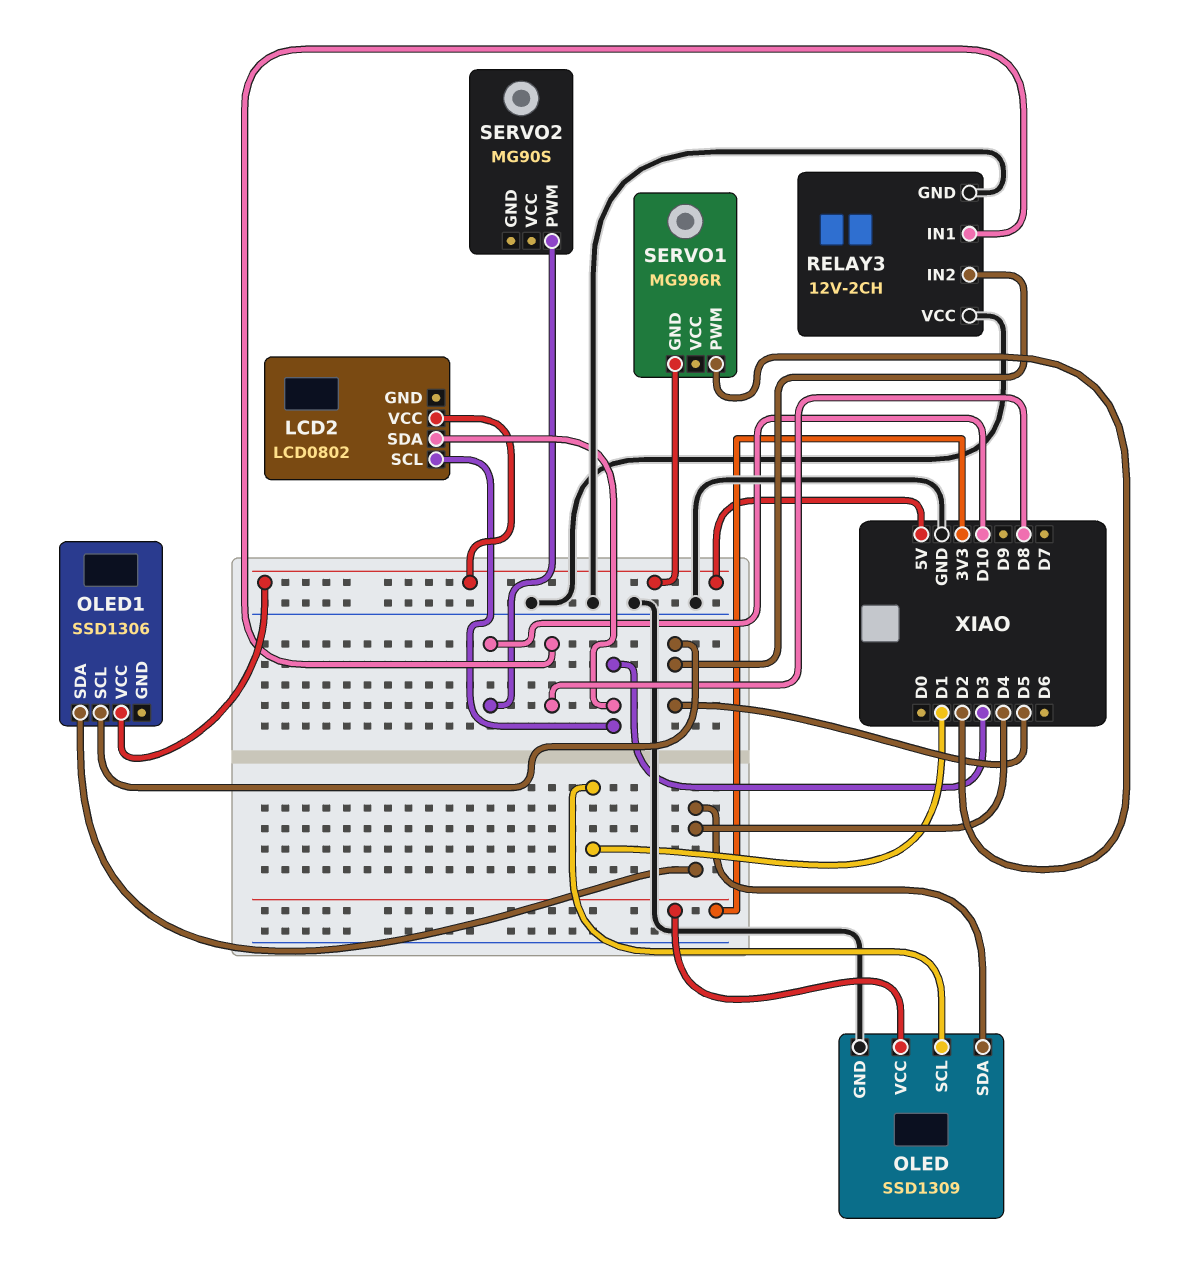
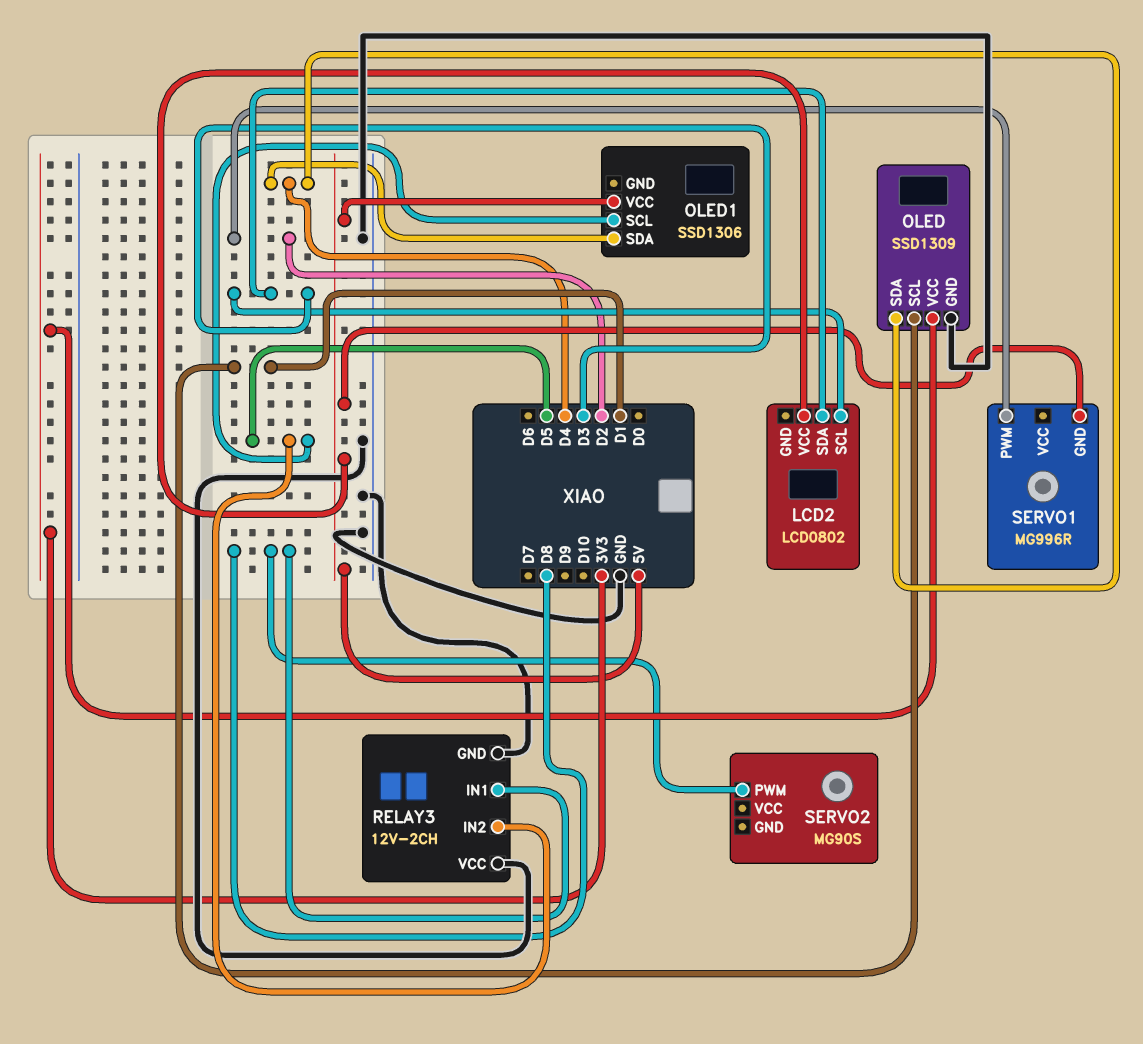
SERVO2 pin PWM: D10 -> D8

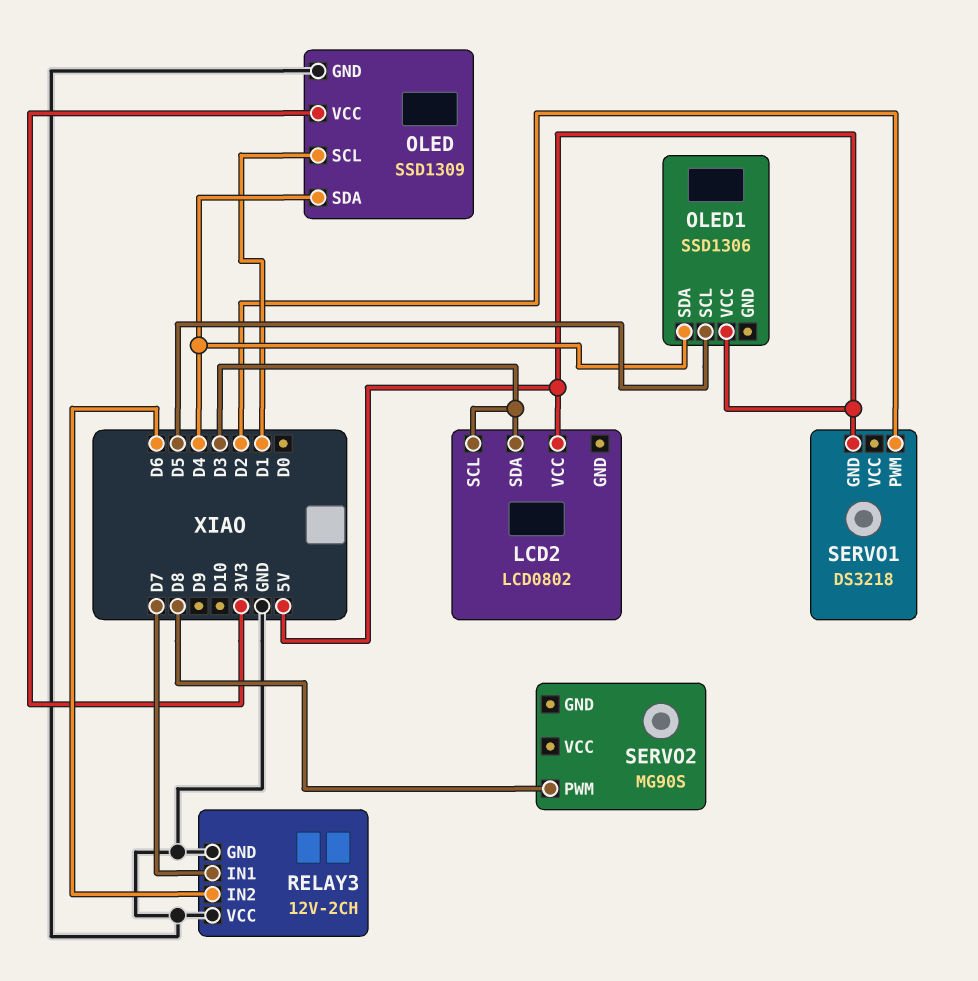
RELAY3 pin IN1: D8 -> D7
RELAY3 pin IN2: D5 -> D6
SERVO1: MG996R -> DS3218

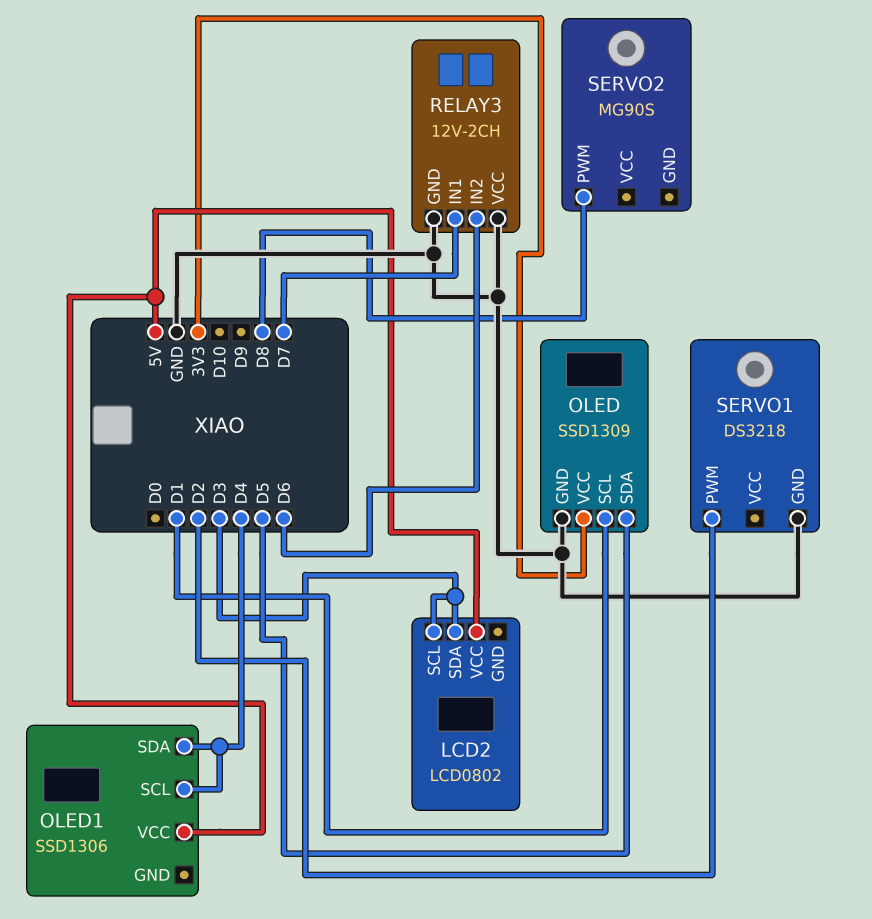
OLED pin SDA: D4 -> D5
OLED1 pin SCL: D5 -> D4
SERVO1 pin GND: 5V -> GND

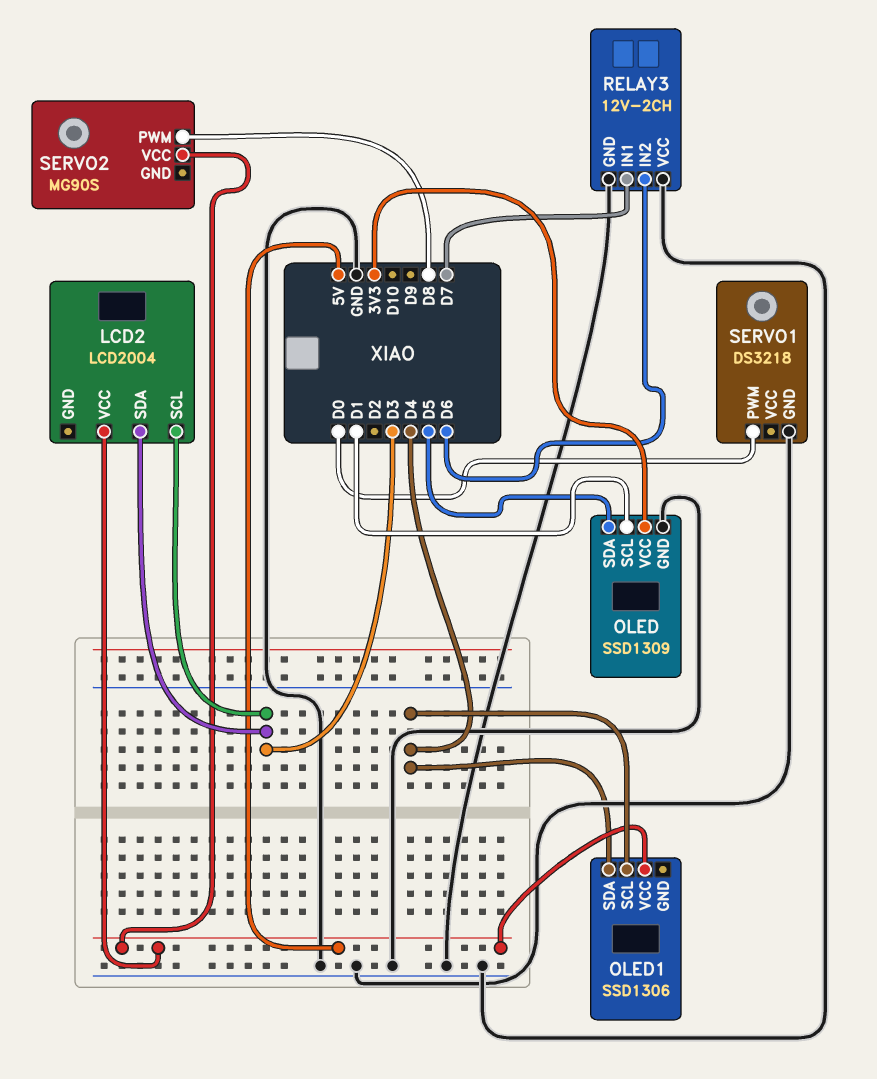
LCD2: LCD0802 -> LCD2004
SERVO1 pin PWM: D2 -> D0
SERVO2 pin VCC: none -> 5V

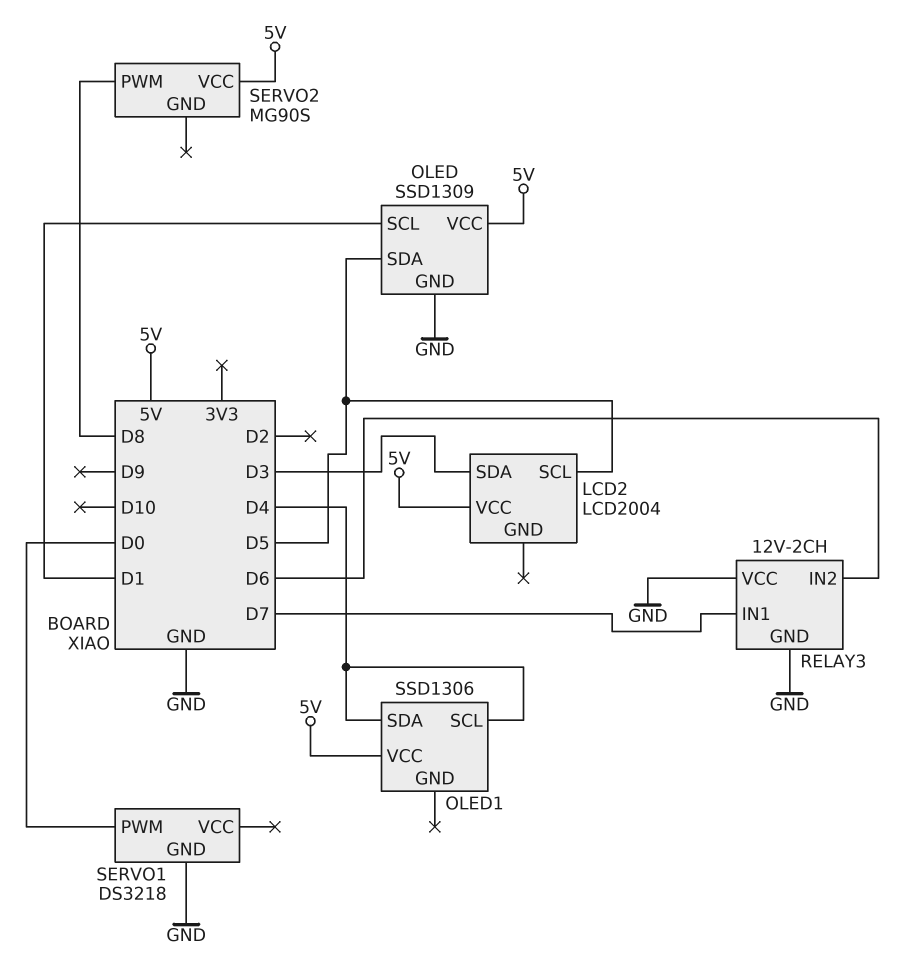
LCD2 pin SCL: D3 -> D5
OLED pin VCC: 3V3 -> 5V

